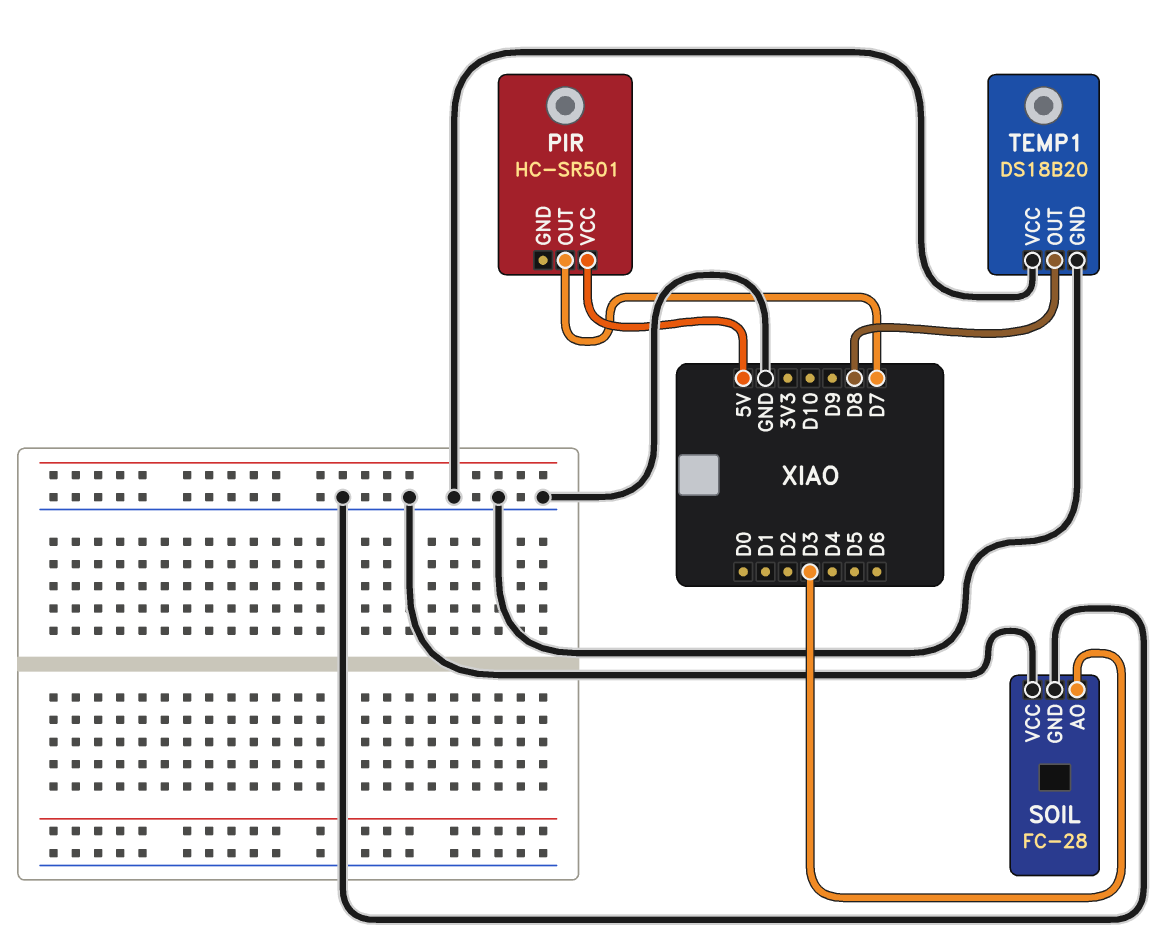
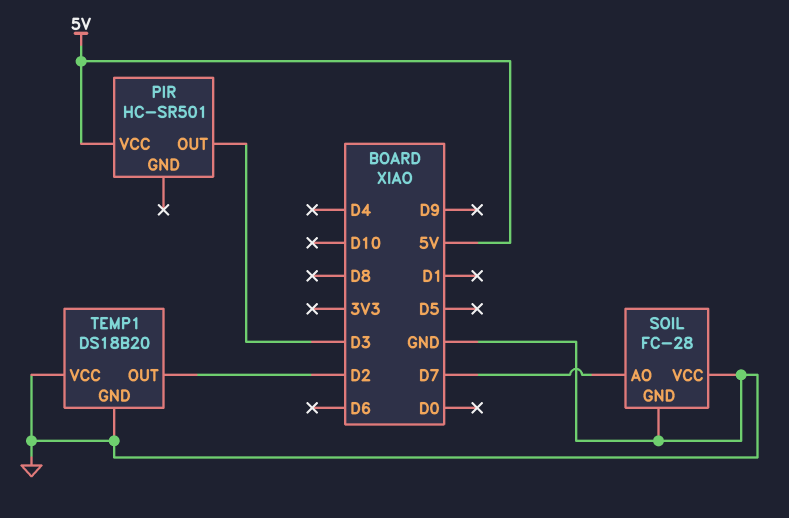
PIR pin OUT: D7 -> D3
SOIL pin AO: D3 -> D7
TEMP1 pin OUT: D8 -> D2

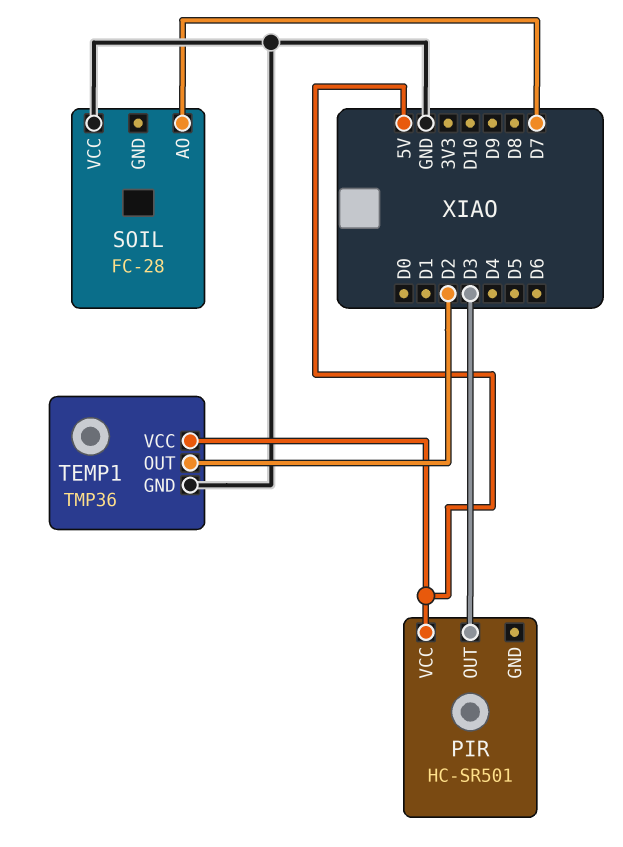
SOIL pin GND: GND -> none
TEMP1: DS18B20 -> TMP36
TEMP1 pin VCC: GND -> 5V

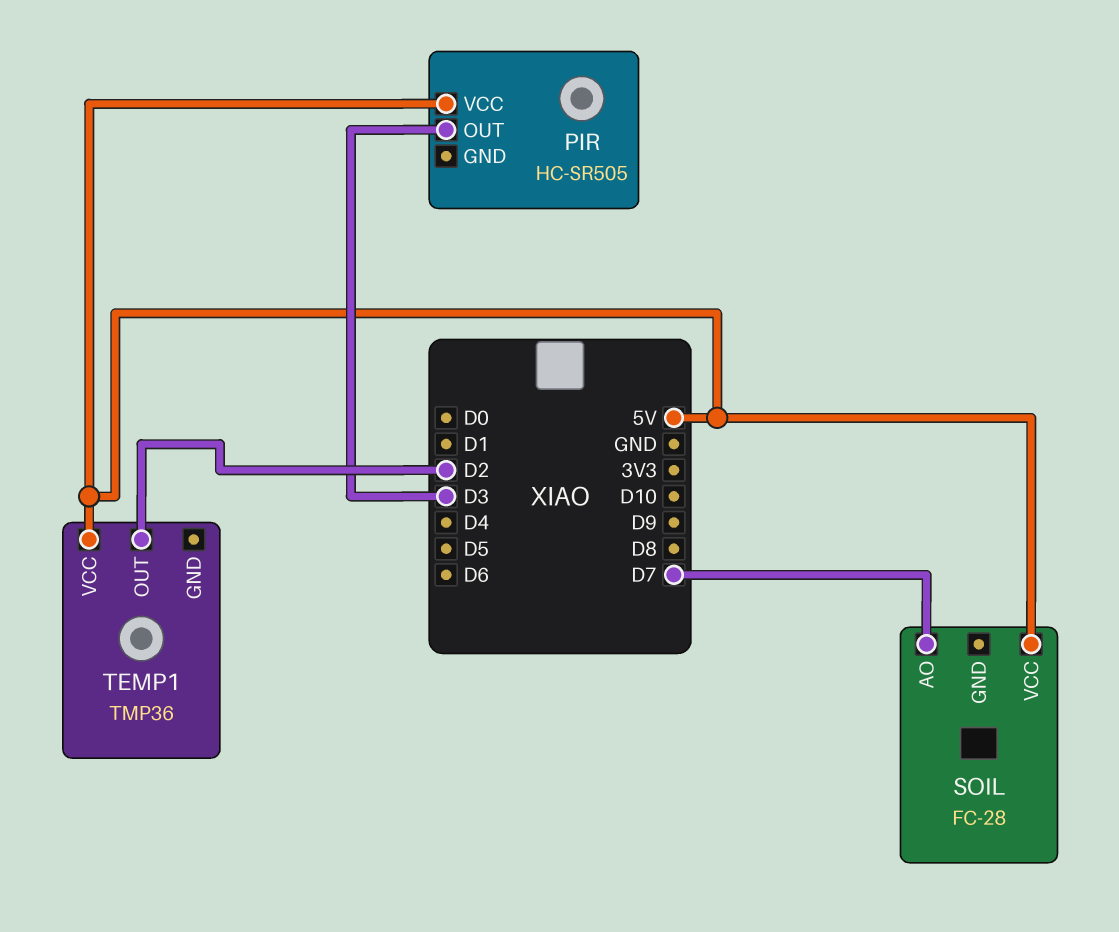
PIR: HC-SR501 -> HC-SR505
SOIL pin VCC: GND -> 5V
TEMP1 pin GND: GND -> none

